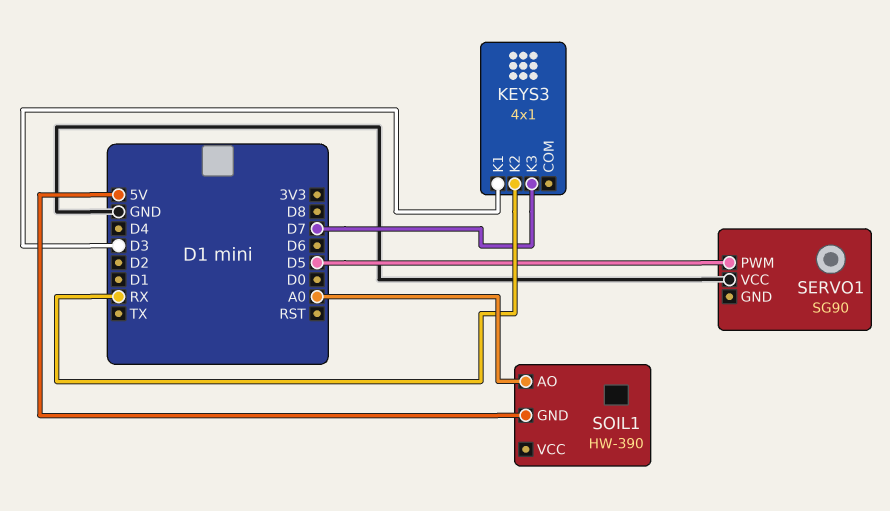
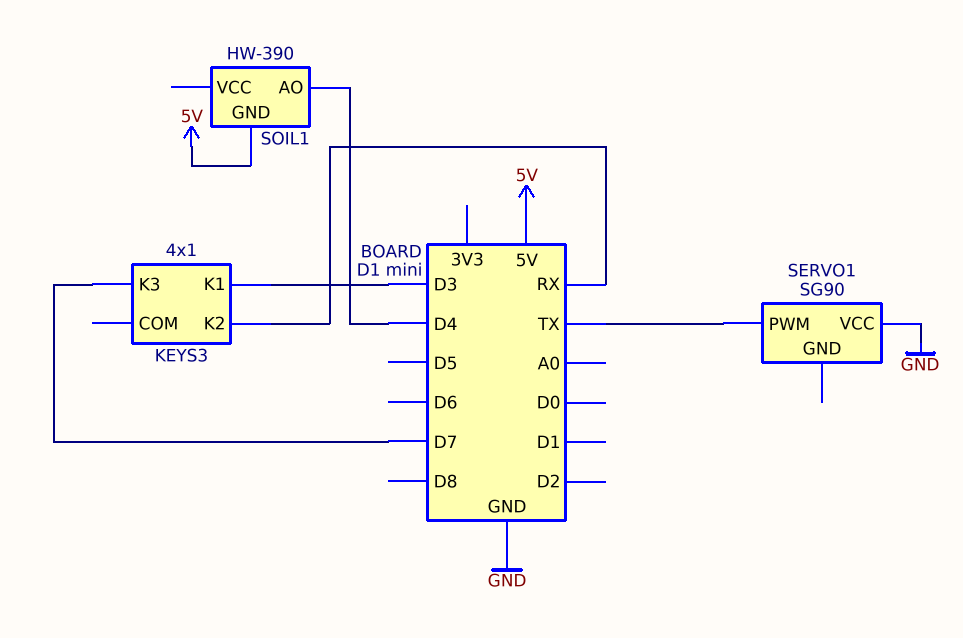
SERVO1 pin PWM: D5 -> TX
SOIL1 pin AO: A0 -> D4

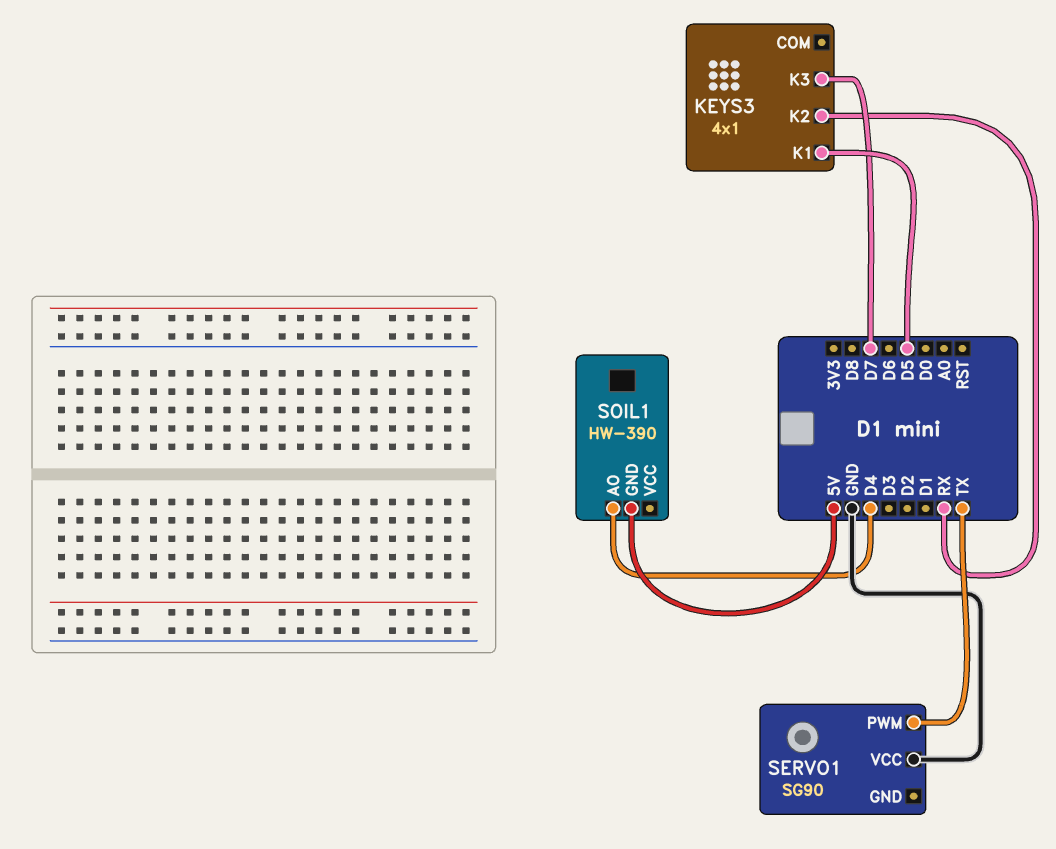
KEYS3 pin K1: D3 -> D5

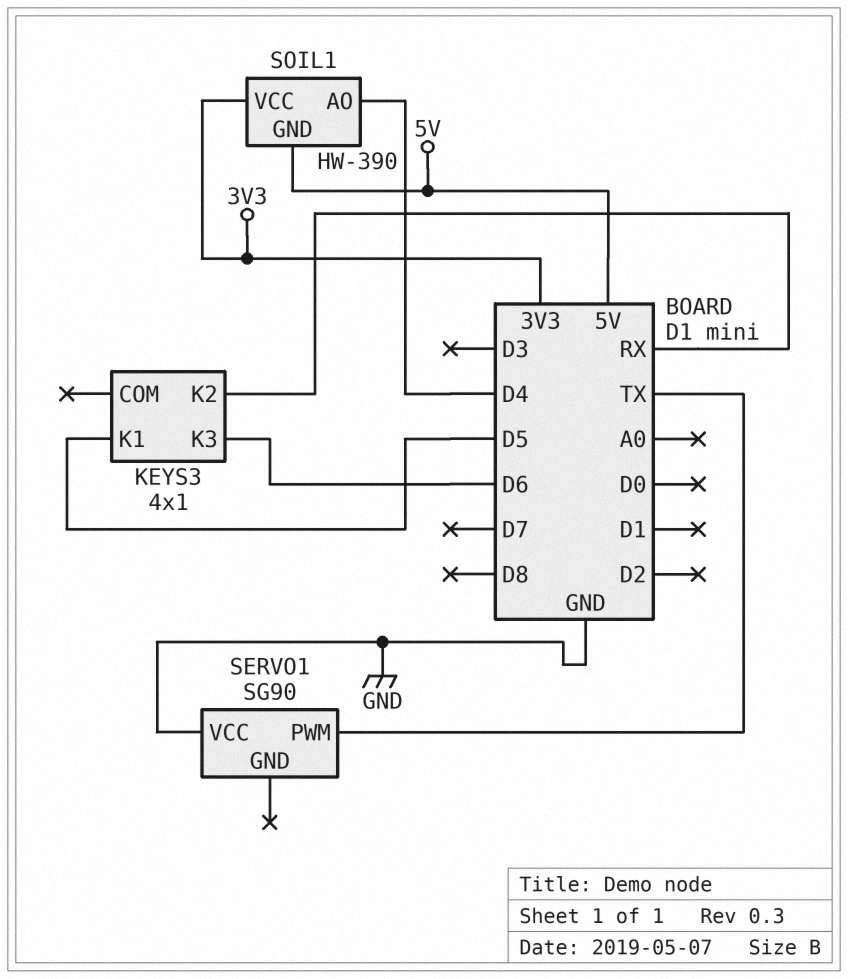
KEYS3 pin K3: D7 -> D6
SOIL1 pin VCC: none -> 3V3

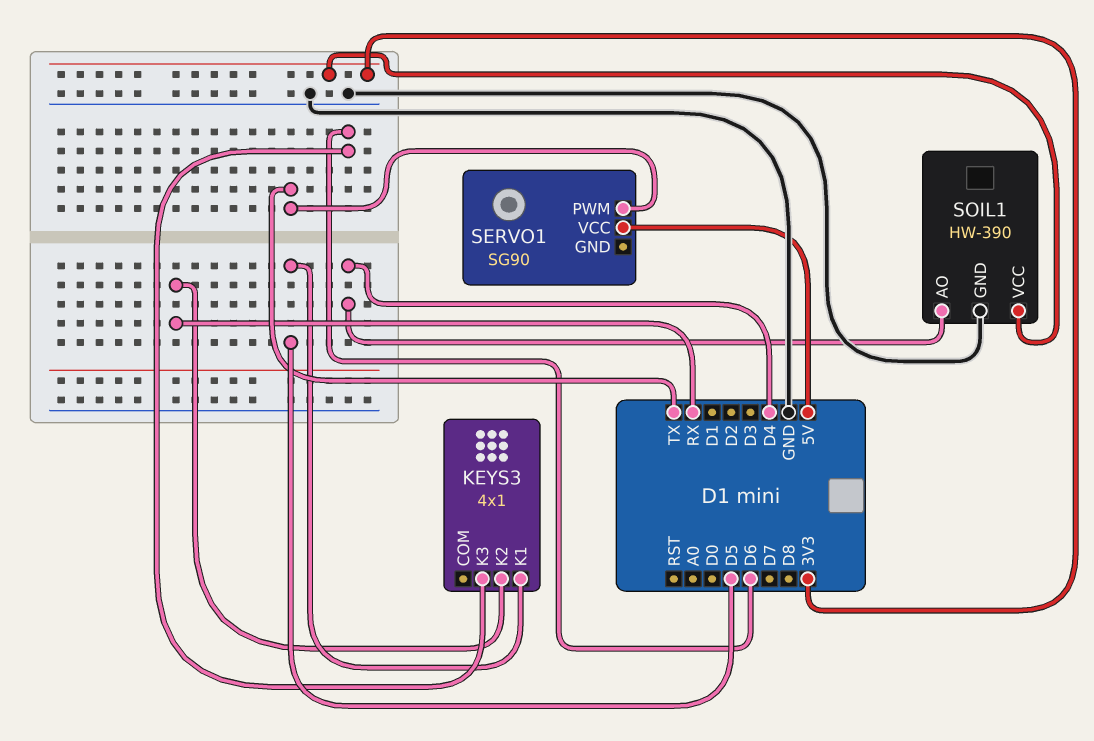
SERVO1 pin VCC: GND -> 5V
SOIL1 pin GND: 5V -> GND

